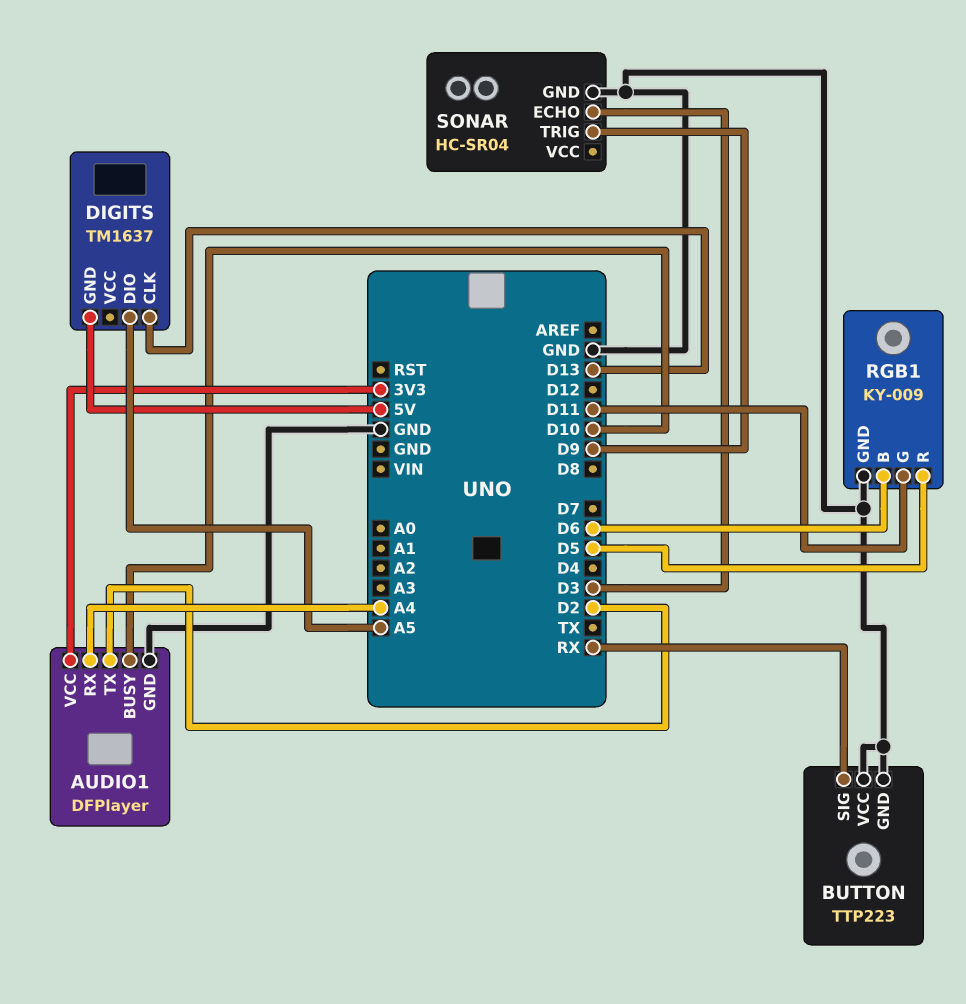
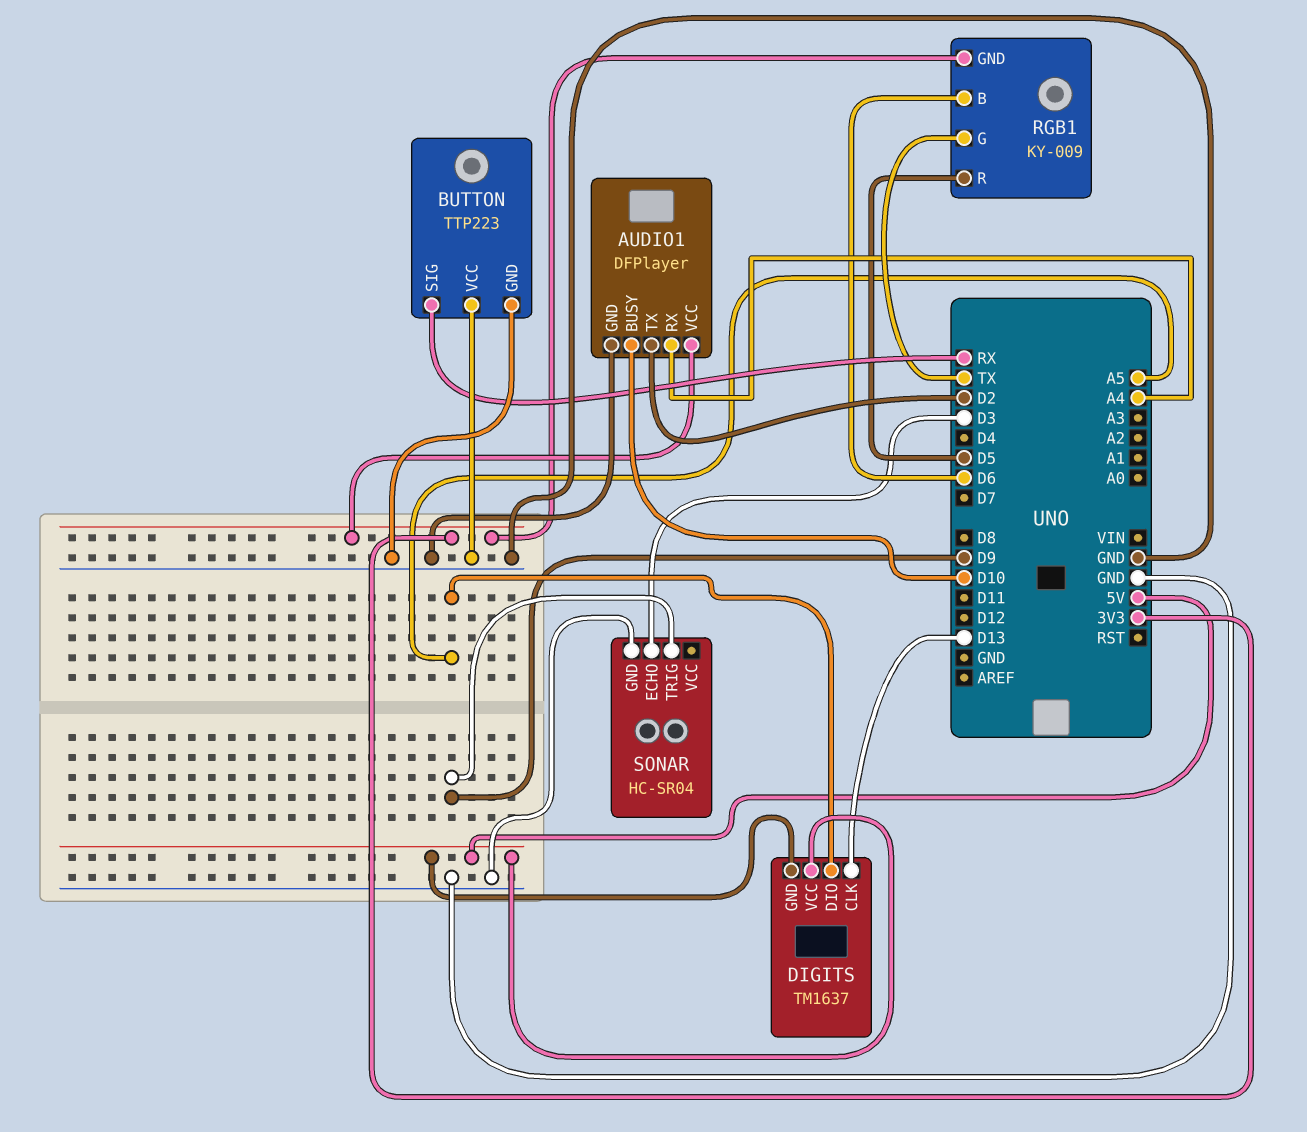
DIGITS pin VCC: none -> 5V
RGB1 pin G: D11 -> TX
RGB1 pin GND: GND -> 3V3

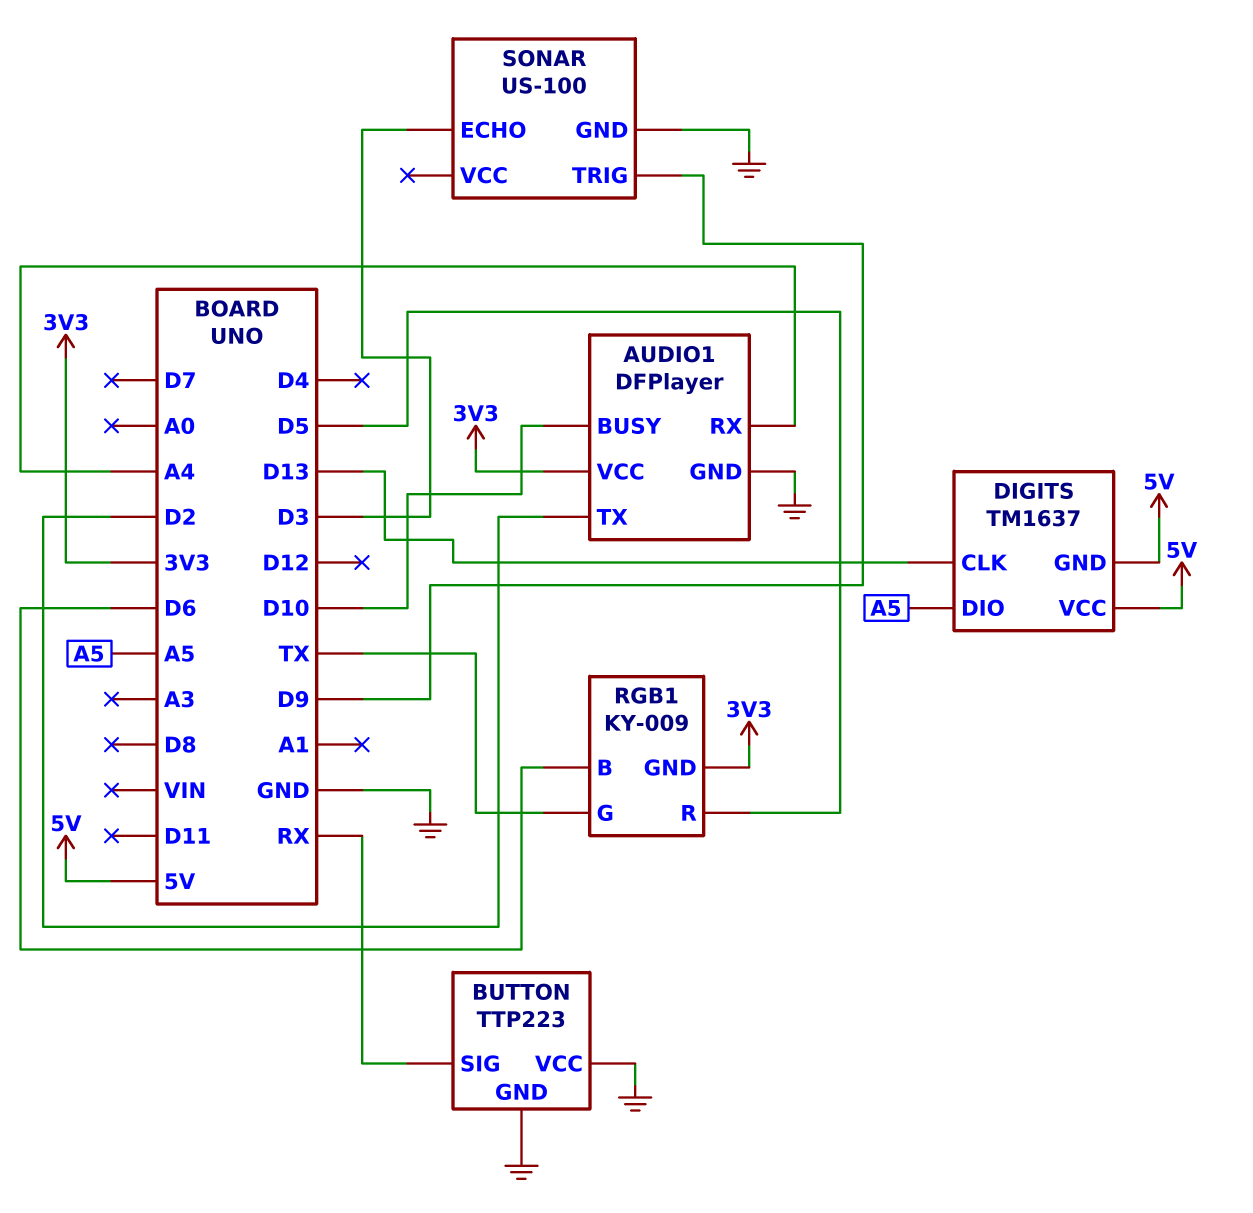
SONAR: HC-SR04 -> US-100

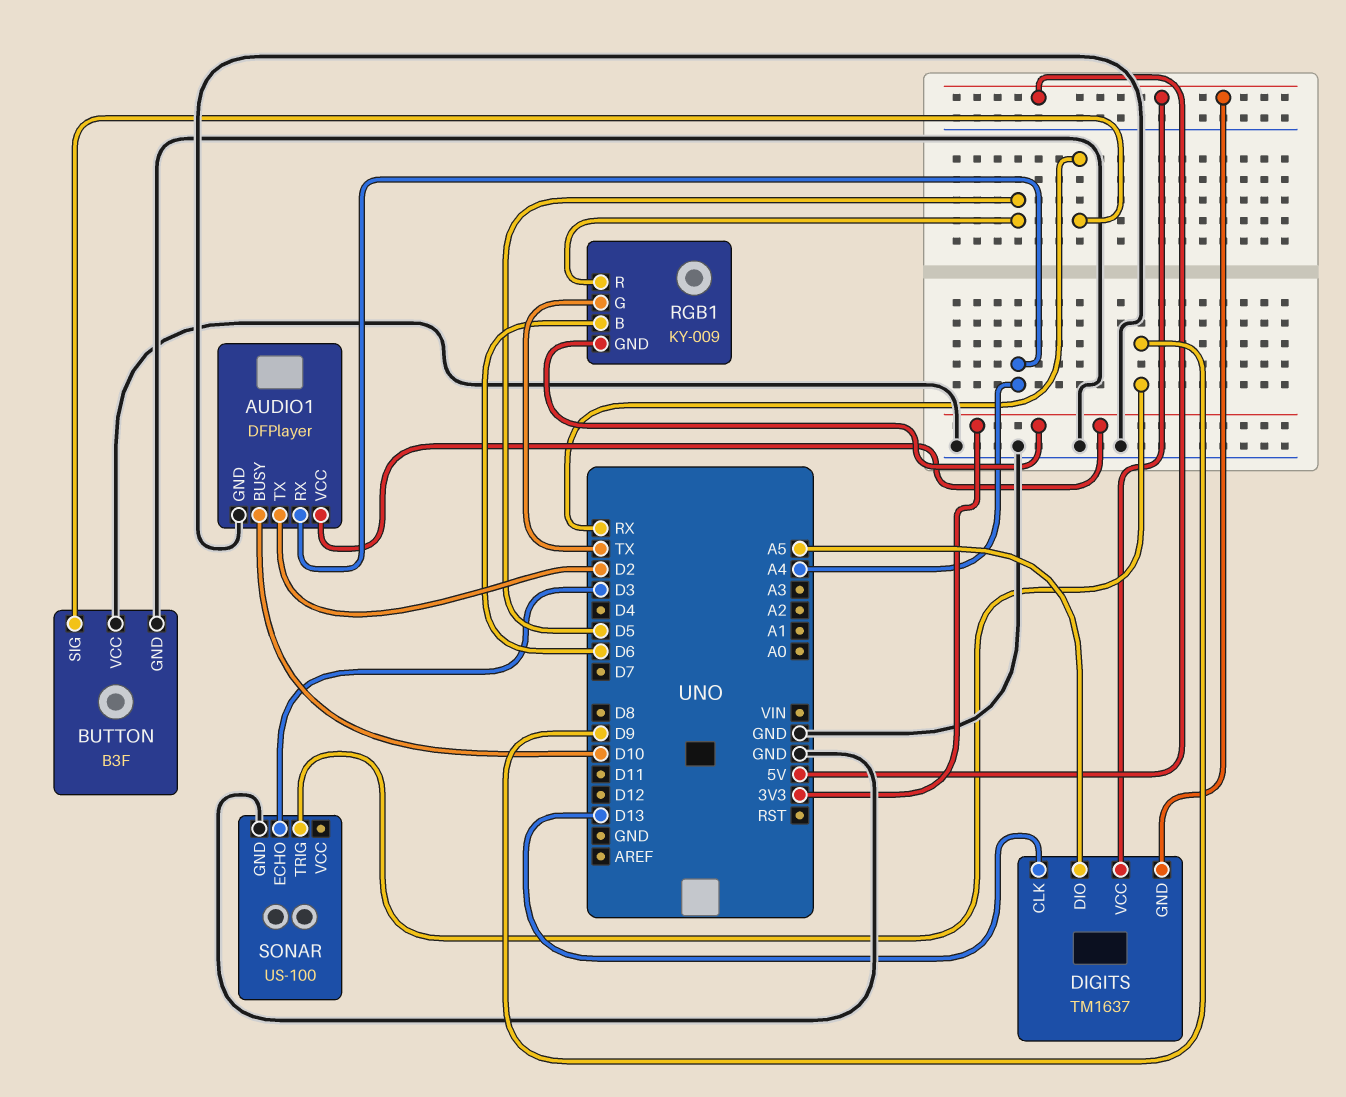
BUTTON: TTP223 -> B3F

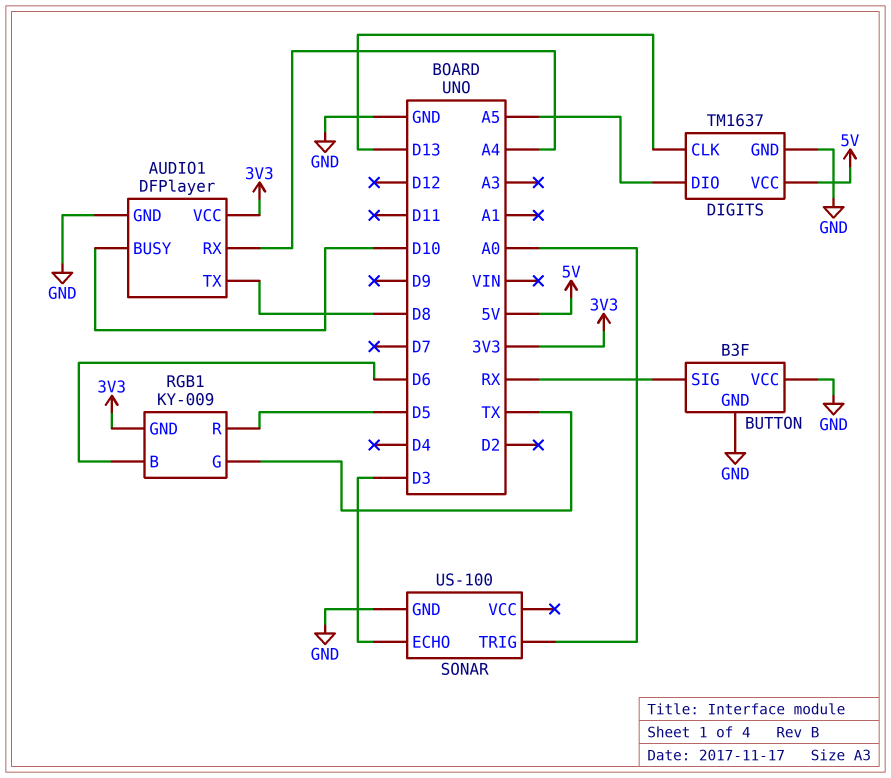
AUDIO1 pin TX: D2 -> D8
DIGITS pin GND: 5V -> GND
SONAR pin TRIG: D9 -> A0

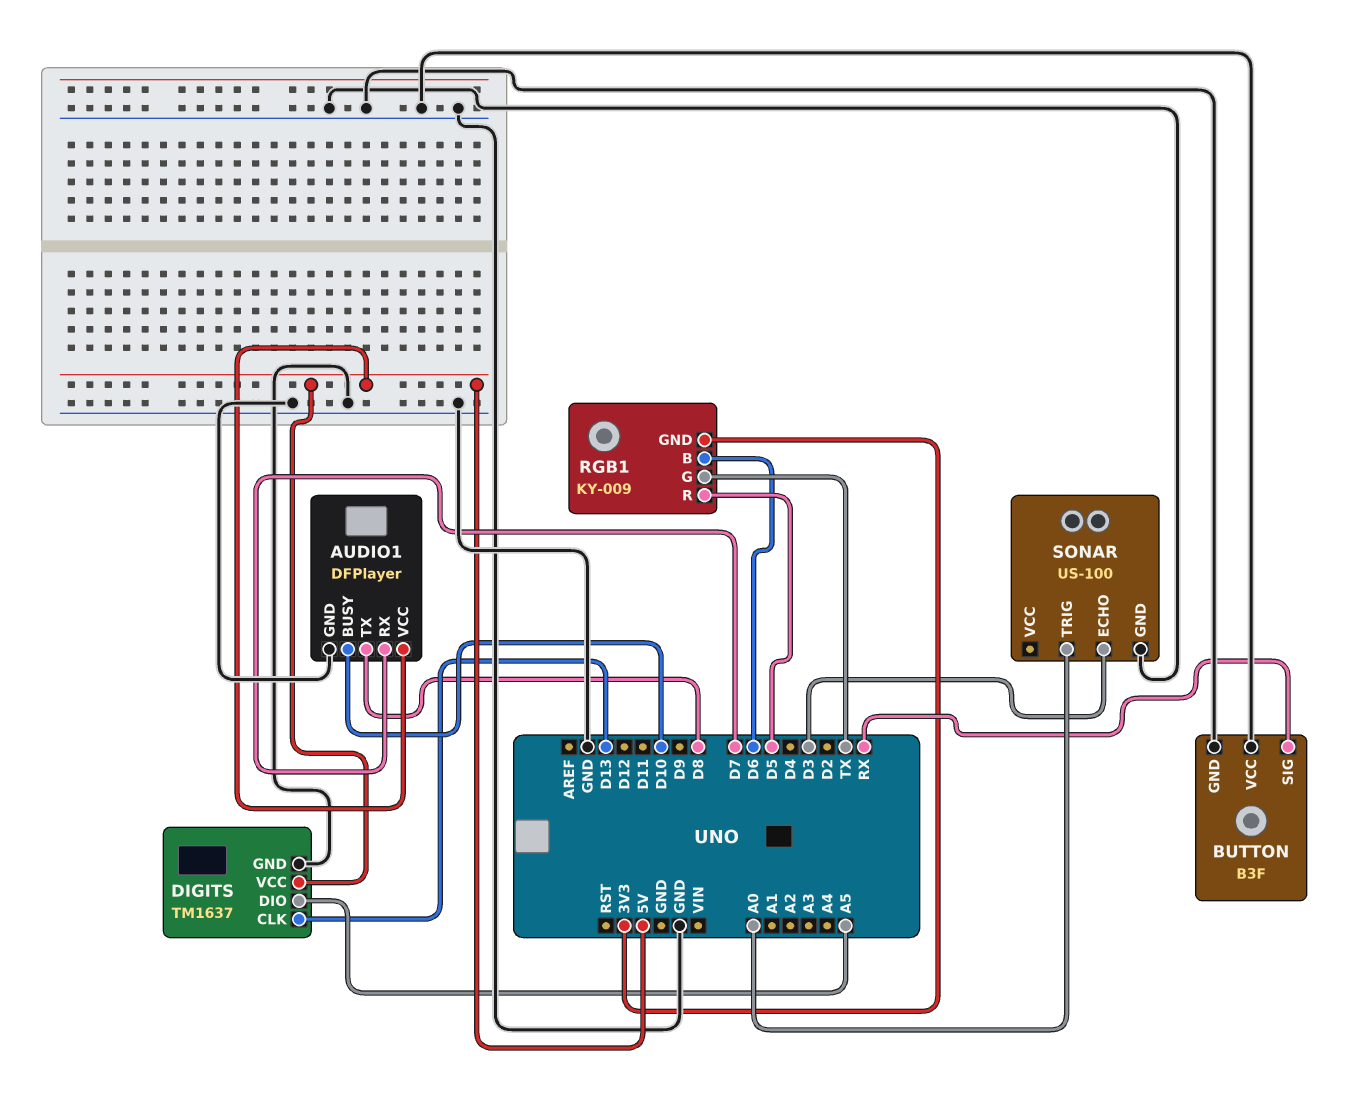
AUDIO1 pin RX: A4 -> D7
AUDIO1 pin VCC: 3V3 -> 5V

